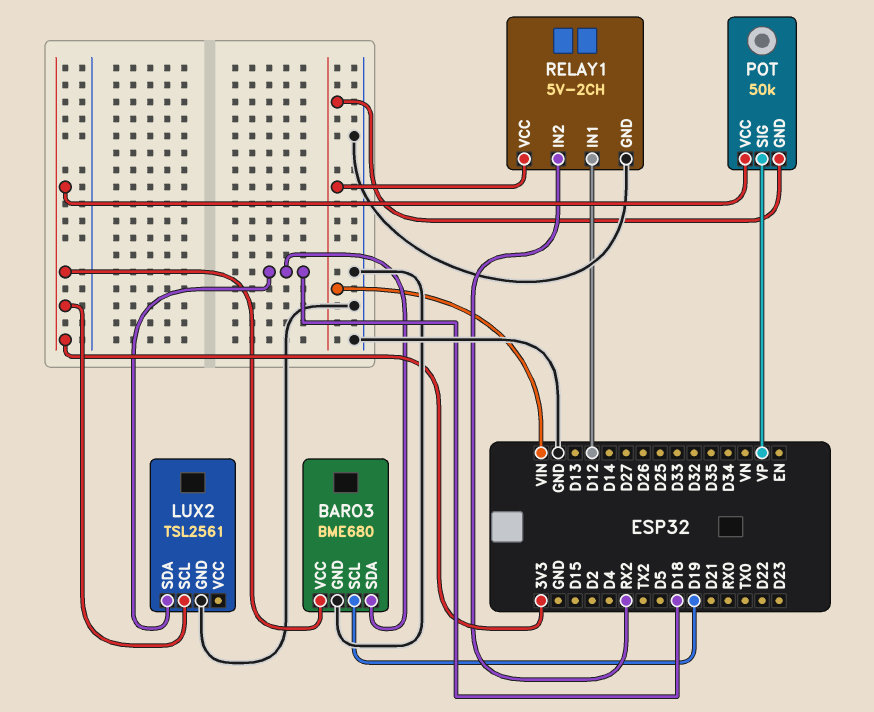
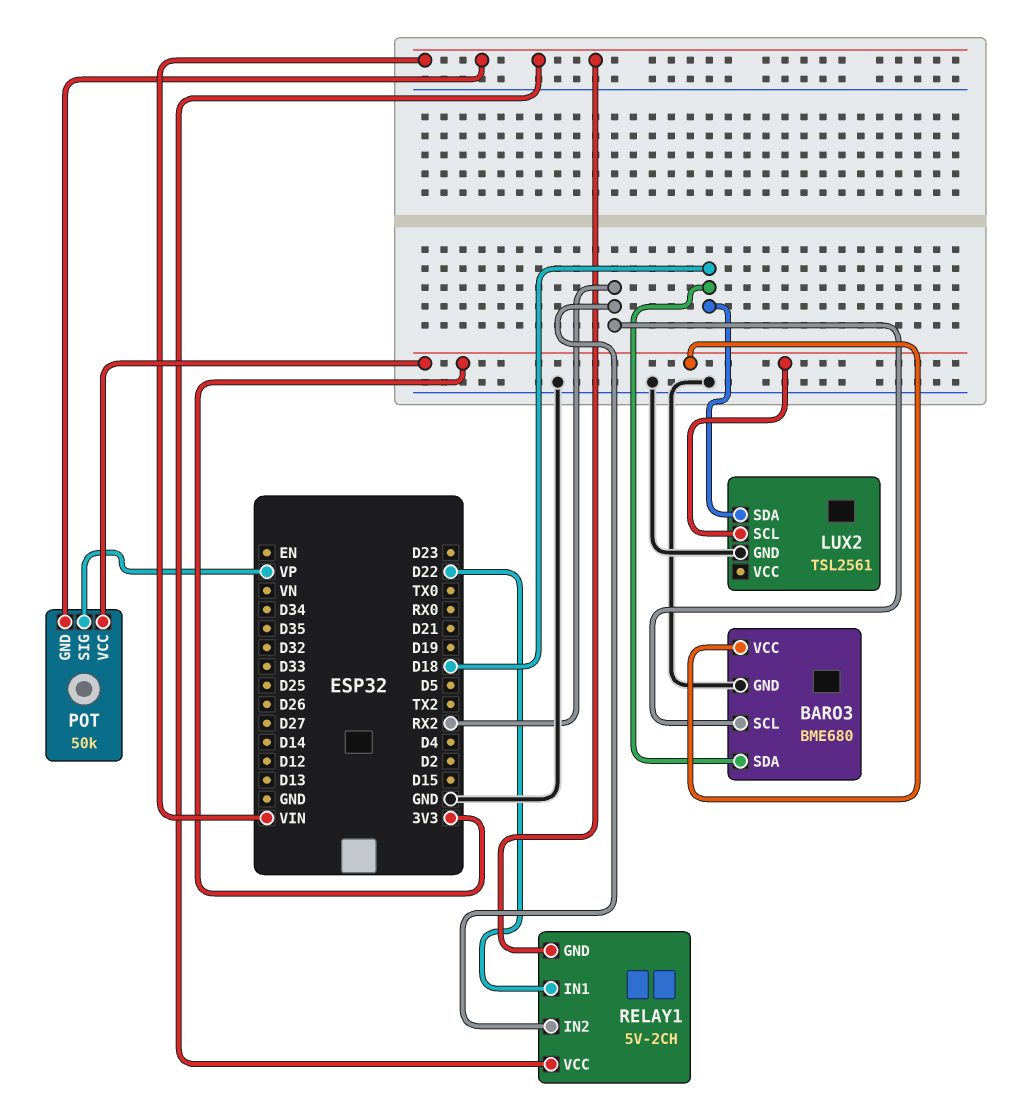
BARO3 pin SCL: D19 -> RX2
RELAY1 pin GND: GND -> VIN
RELAY1 pin IN1: D12 -> D22

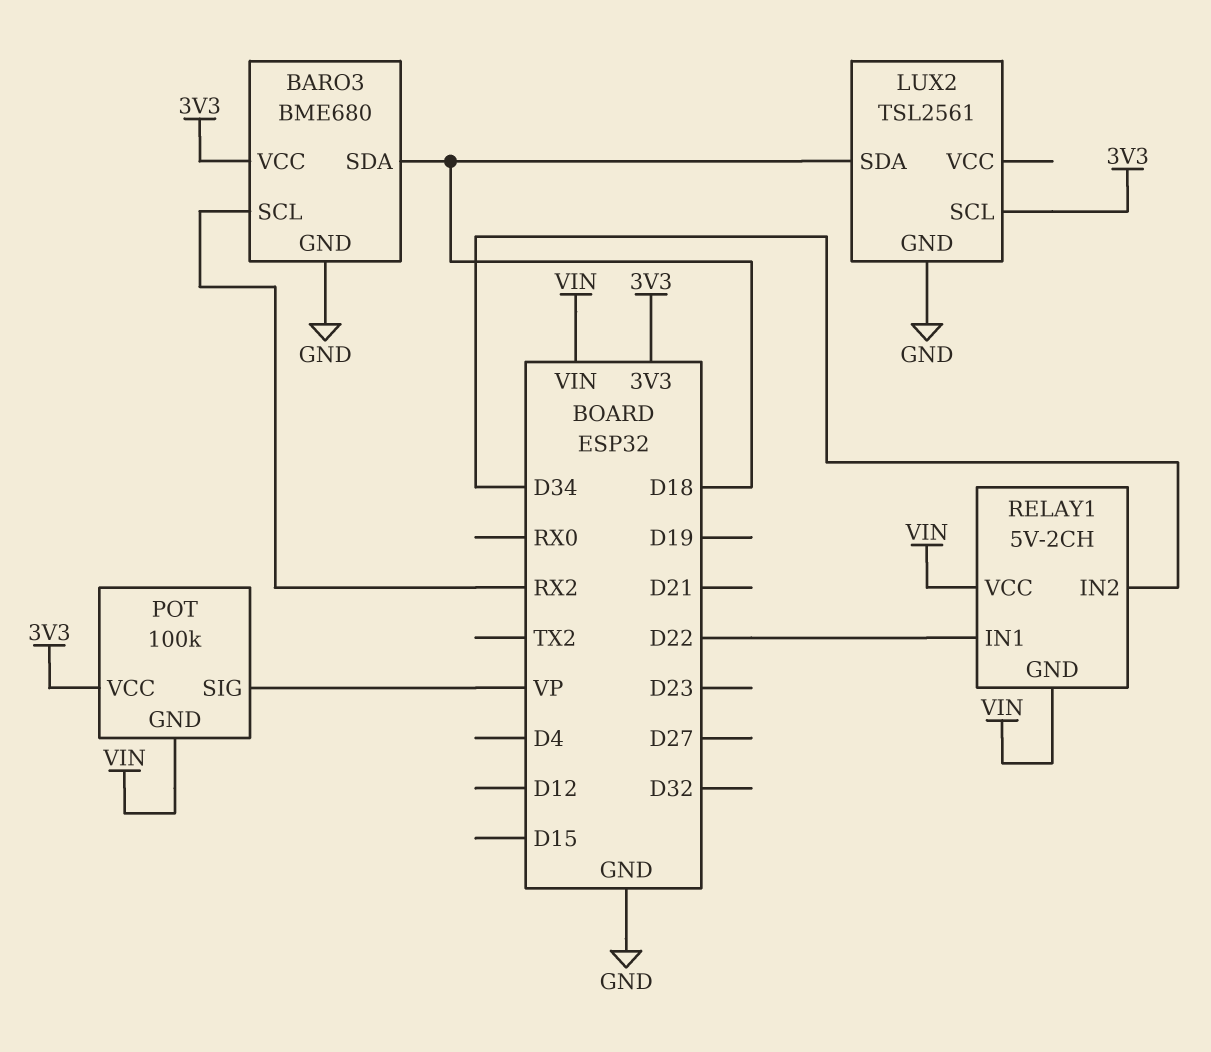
POT: 50k -> 100k
RELAY1 pin IN2: RX2 -> D34

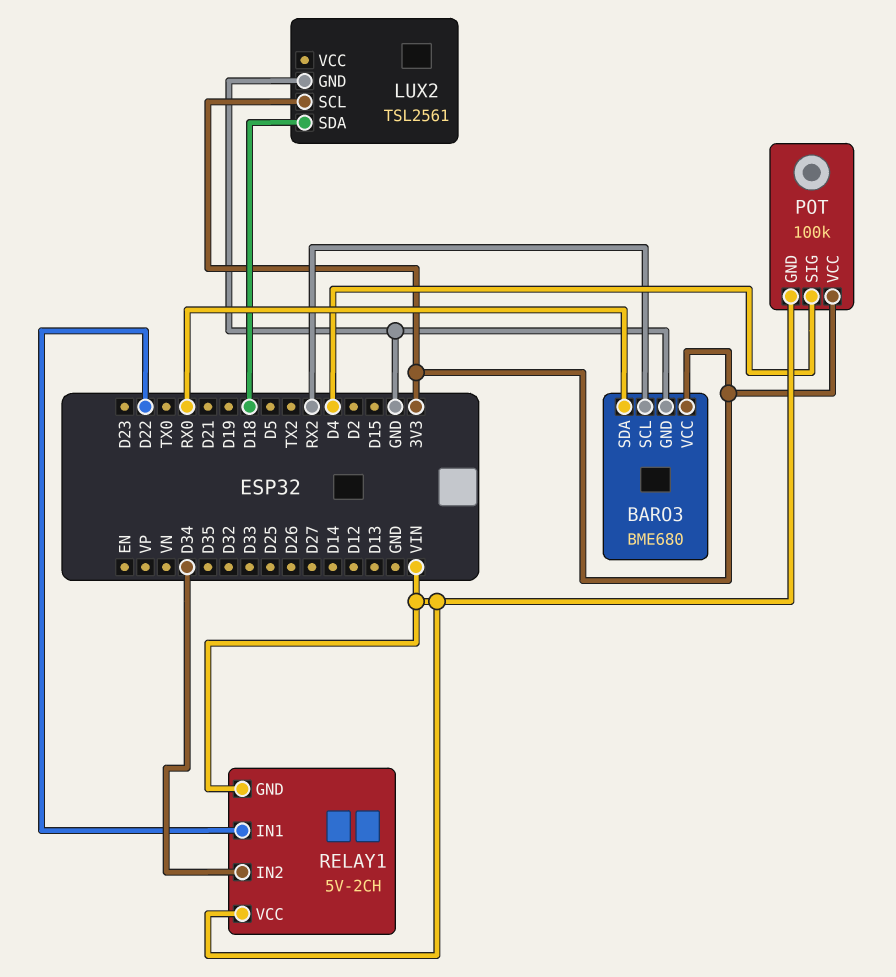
BARO3 pin SDA: D18 -> RX0
POT pin SIG: VP -> D4

